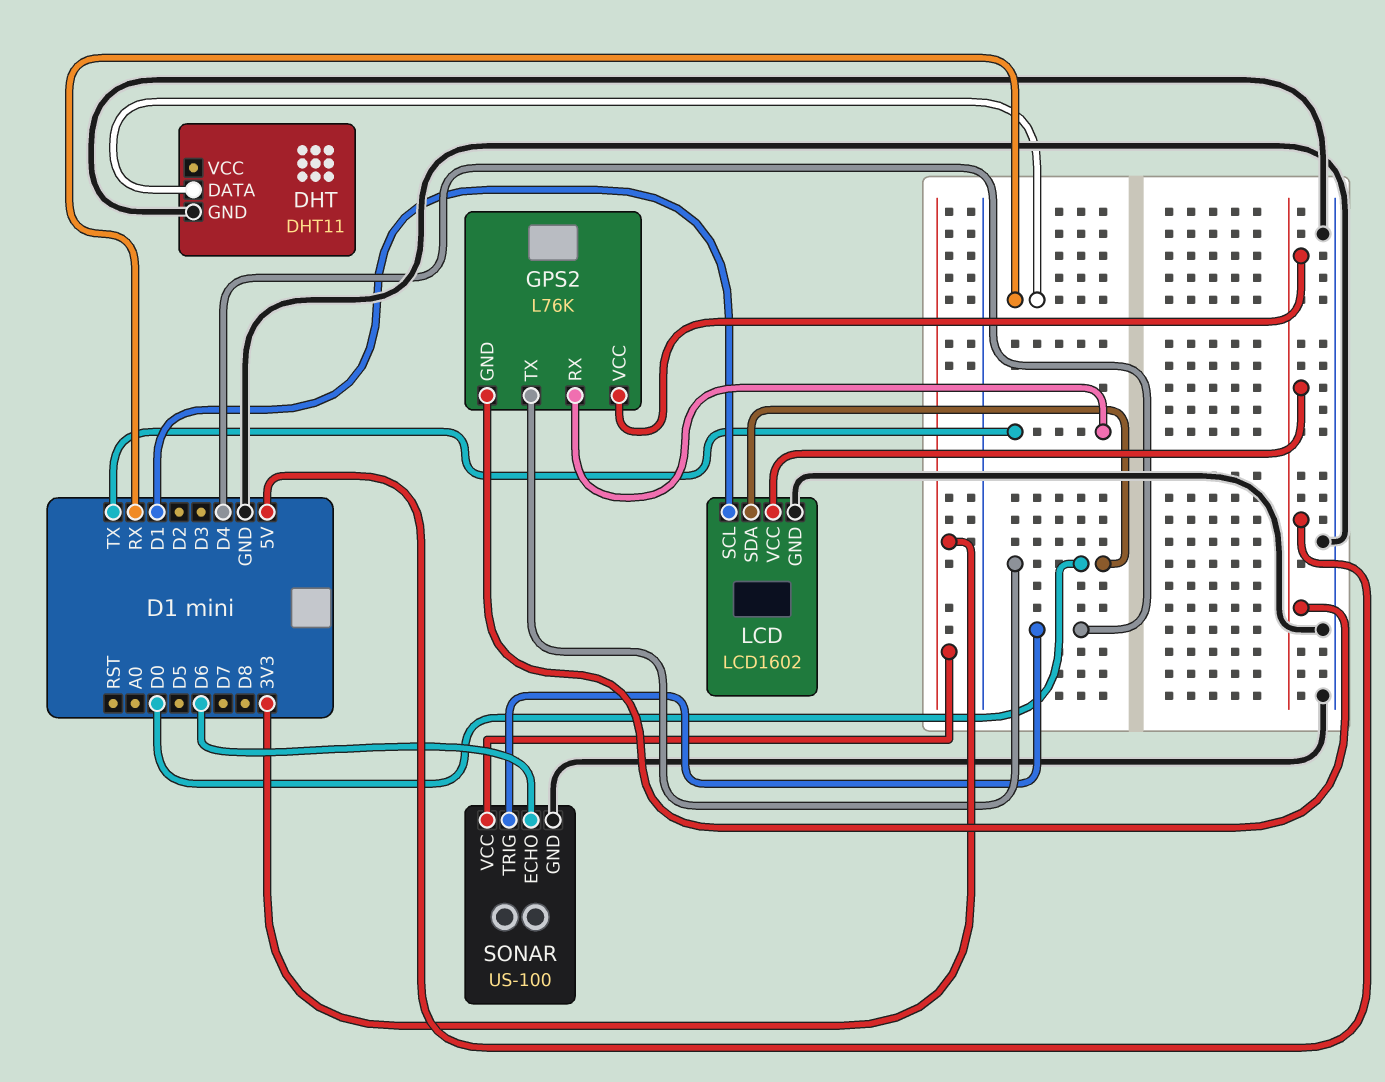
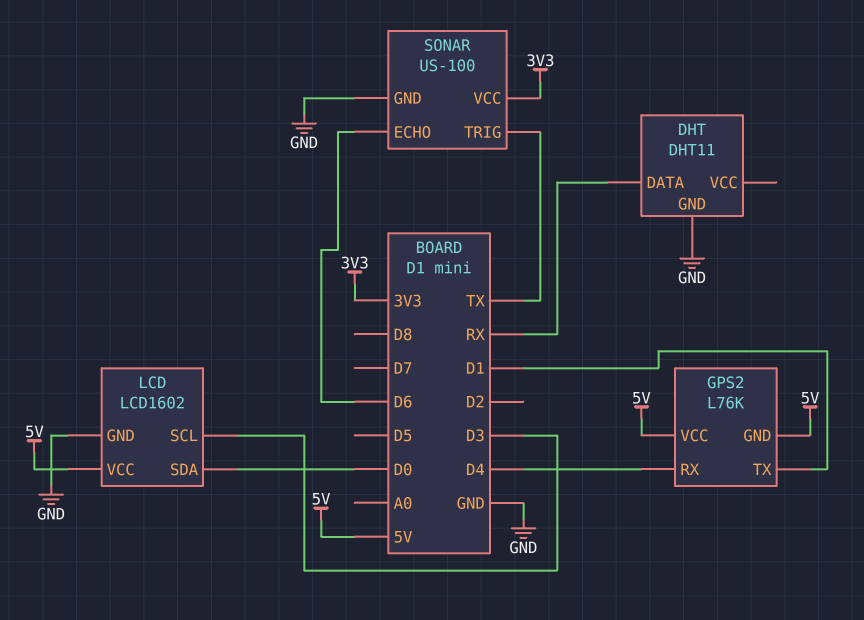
GPS2 pin RX: TX -> D4
GPS2 pin TX: D0 -> D1
LCD pin SCL: D1 -> D3
SONAR pin TRIG: D4 -> TX

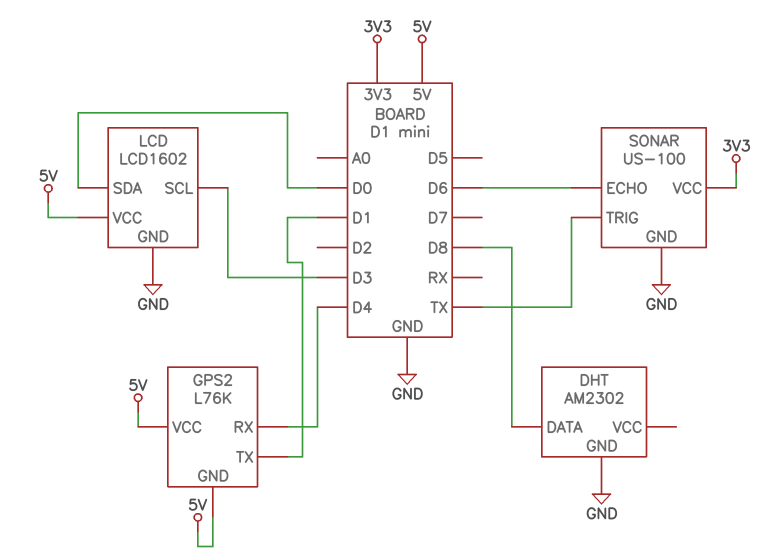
DHT: DHT11 -> AM2302
DHT pin DATA: RX -> D8

